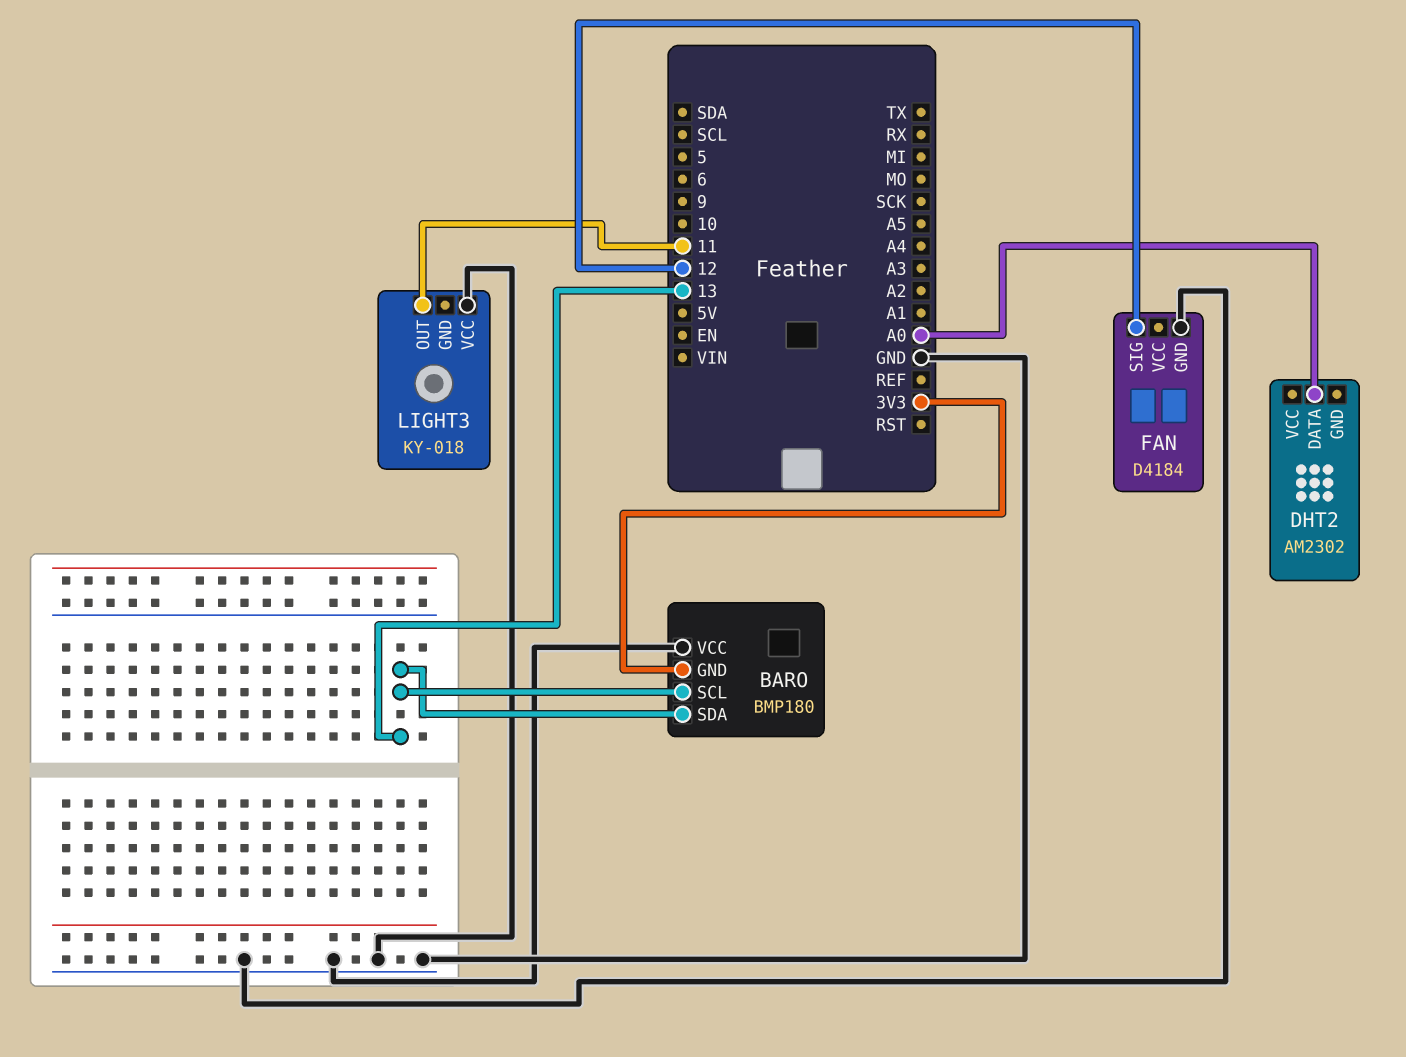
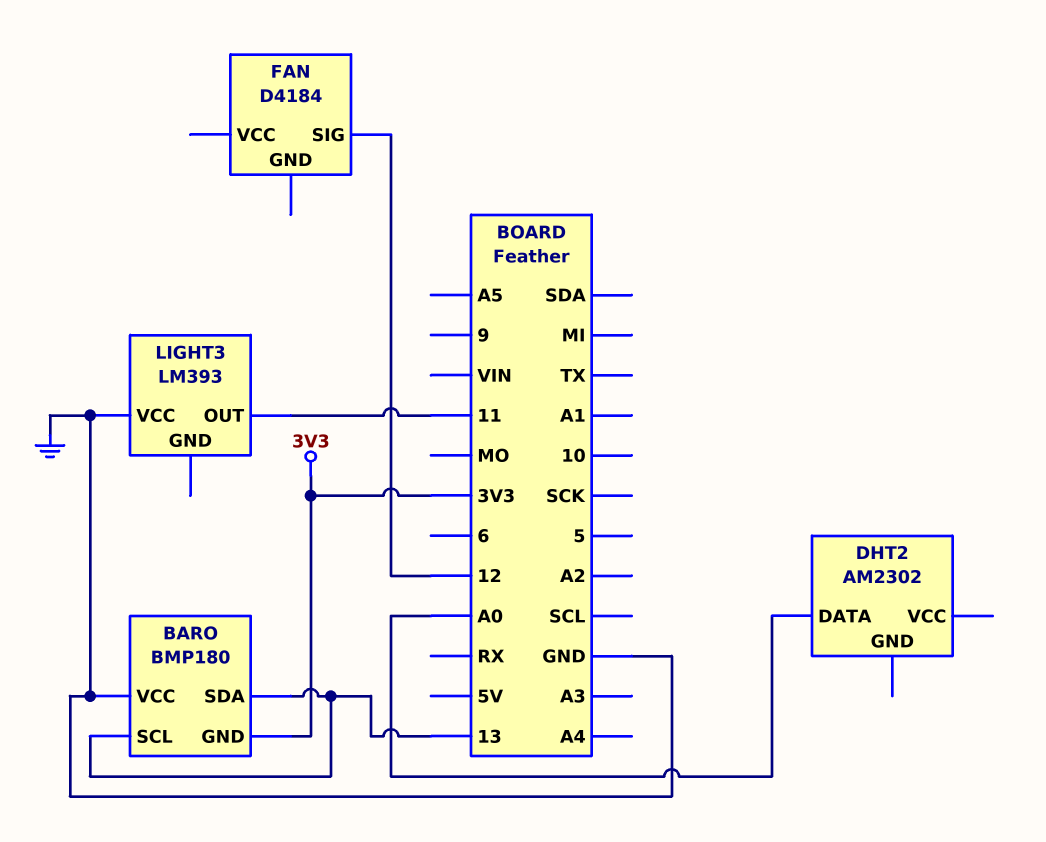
FAN pin GND: GND -> none
LIGHT3: KY-018 -> LM393

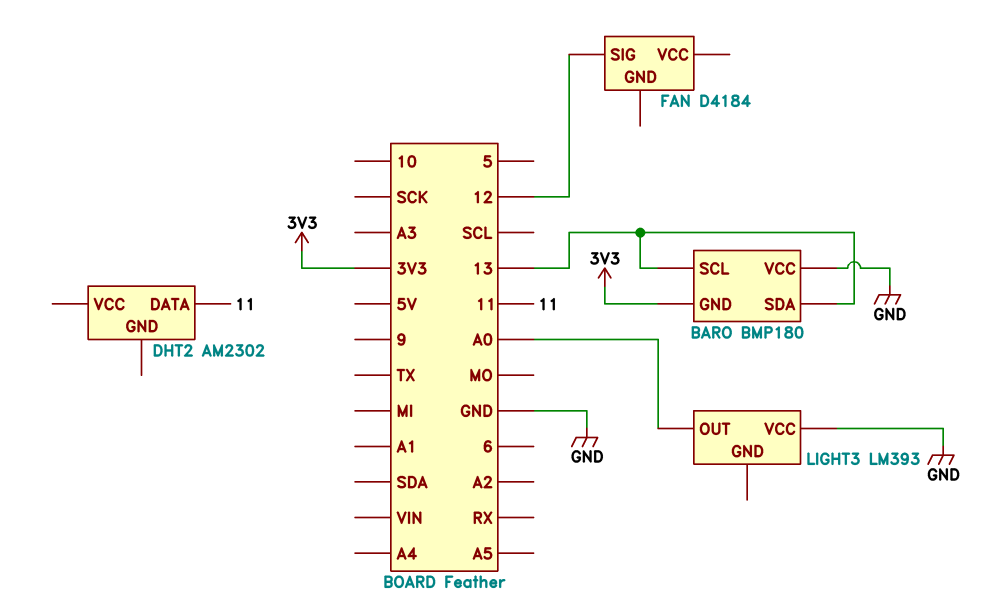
DHT2 pin DATA: A0 -> 11
LIGHT3 pin OUT: 11 -> A0

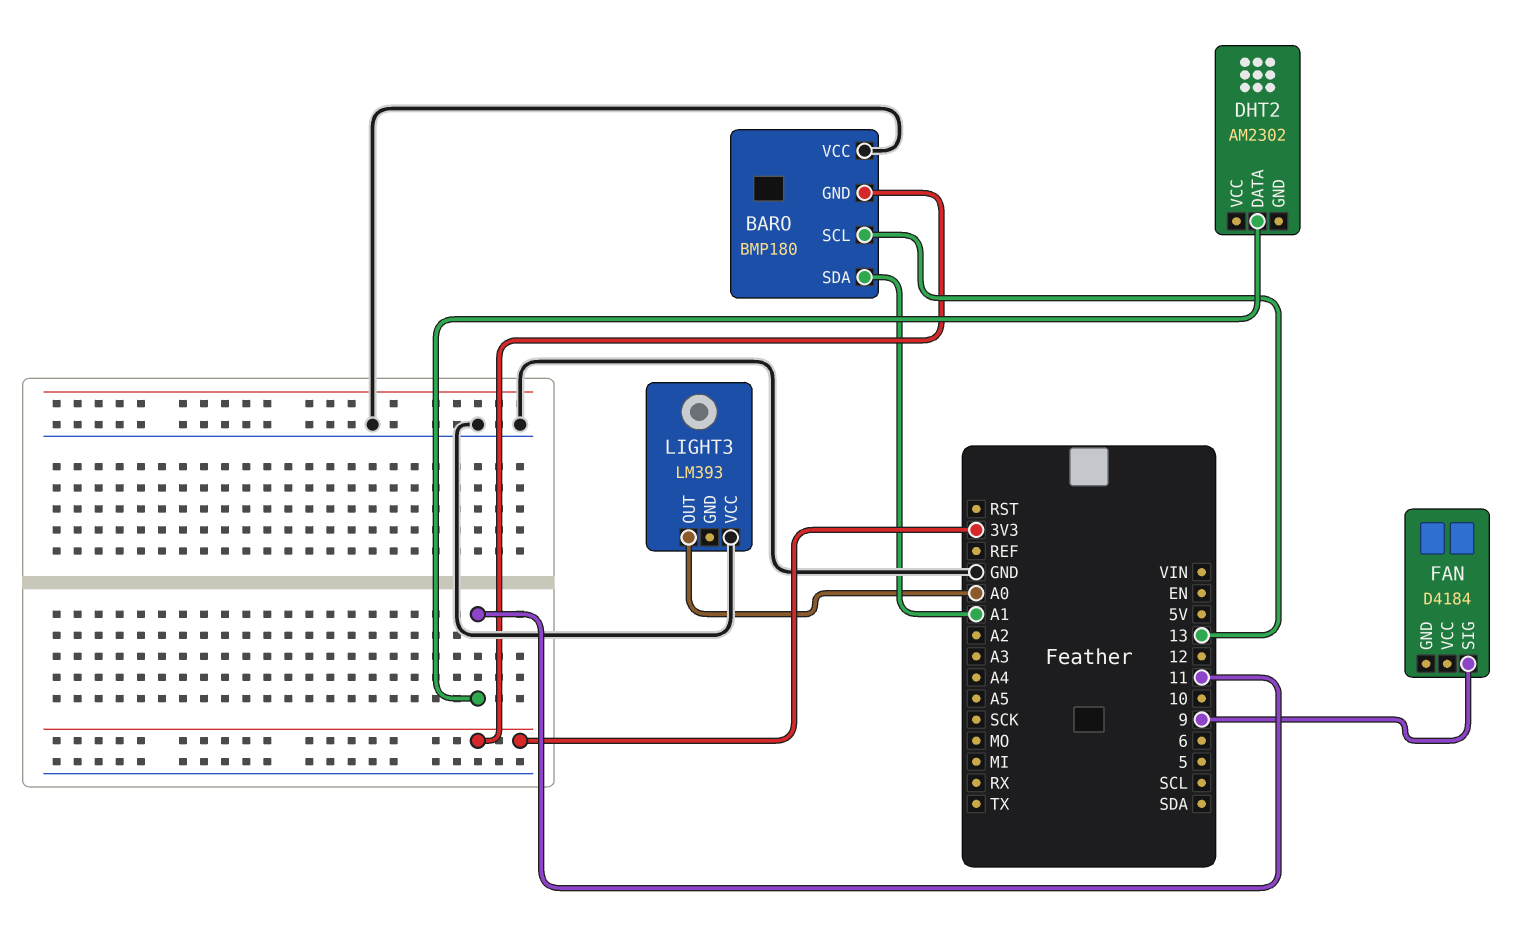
BARO pin SDA: 13 -> A1
FAN pin SIG: 12 -> 9

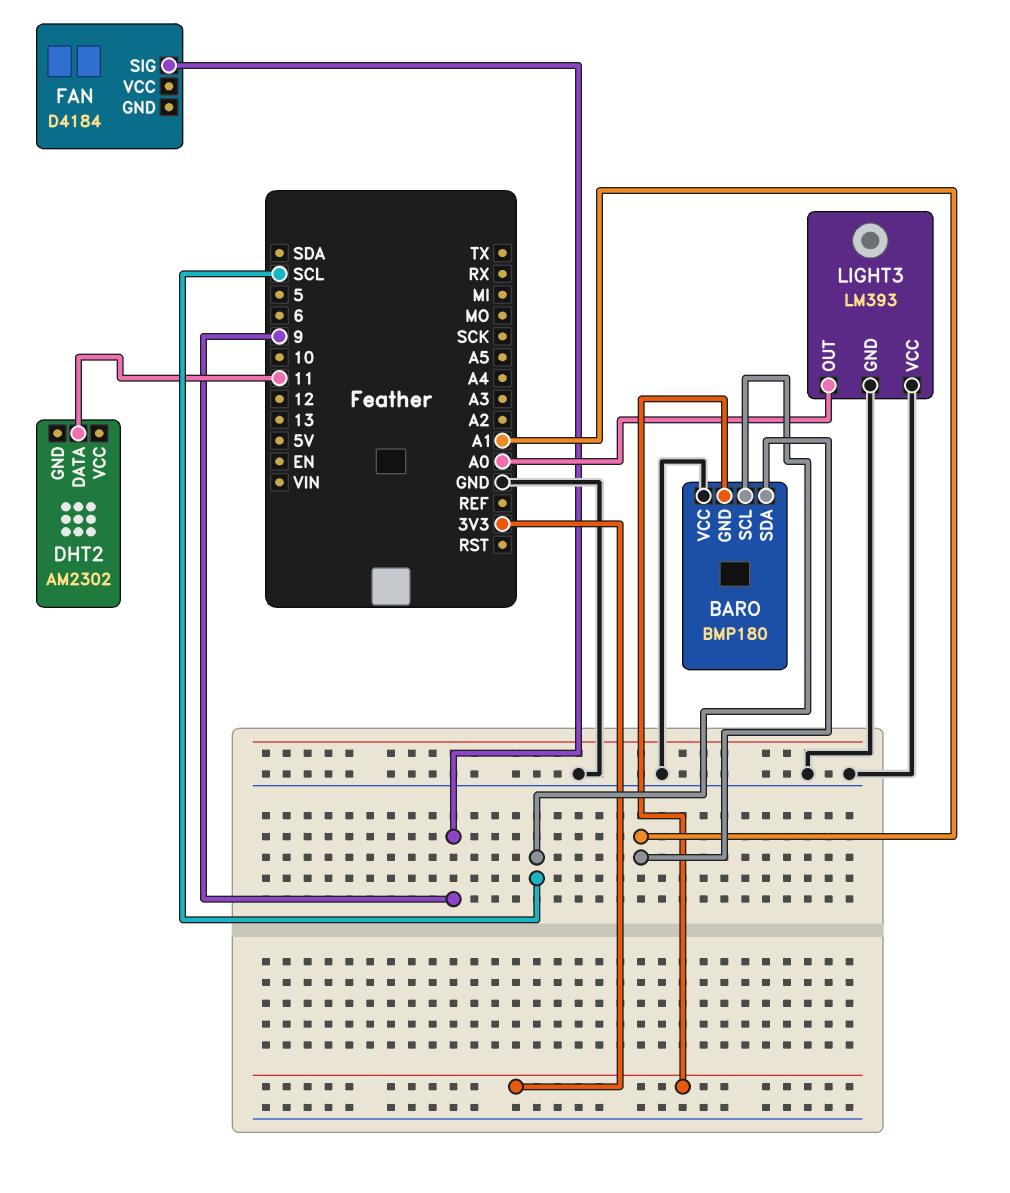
BARO pin SCL: 13 -> SCL
LIGHT3 pin GND: none -> GND

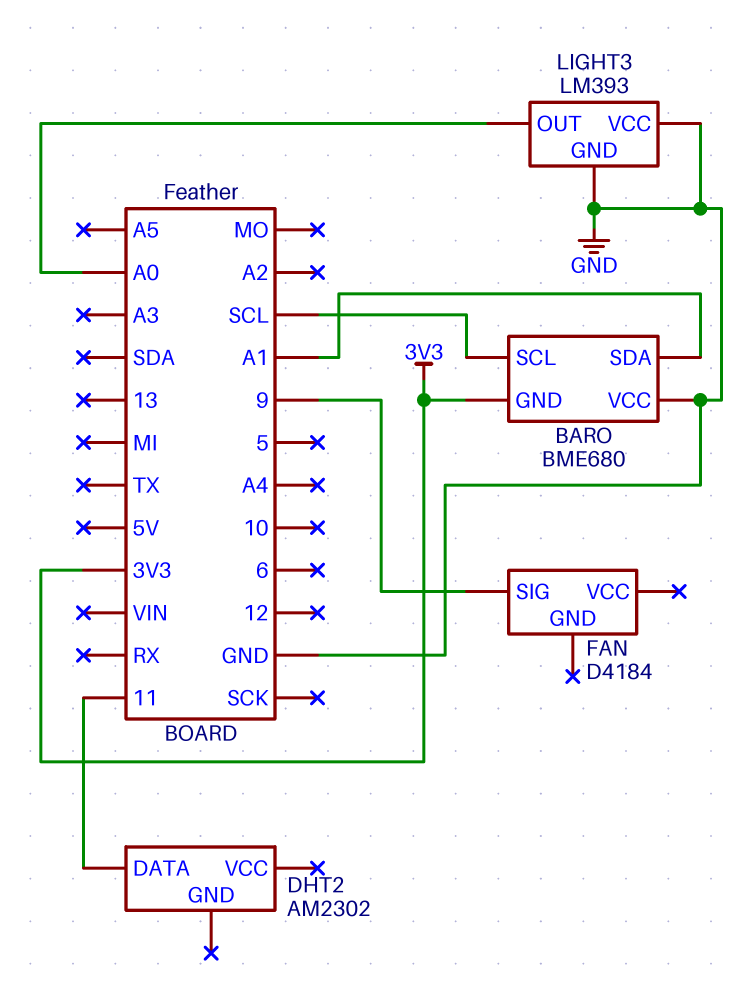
BARO: BMP180 -> BME680

